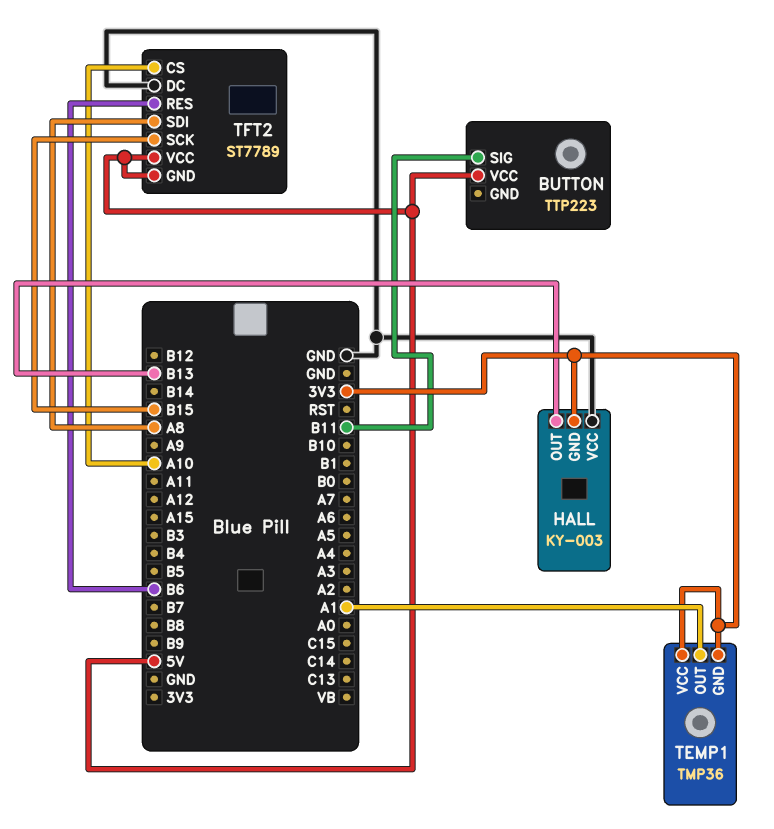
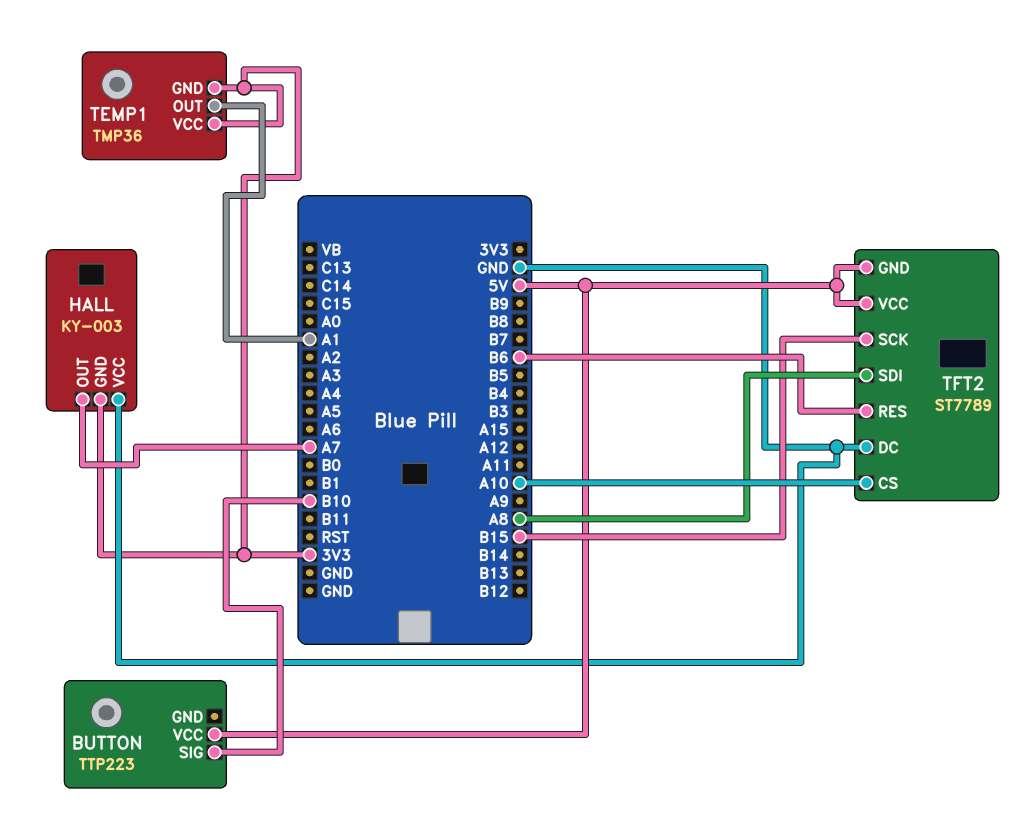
BUTTON pin SIG: B11 -> B10
HALL pin OUT: B13 -> A7

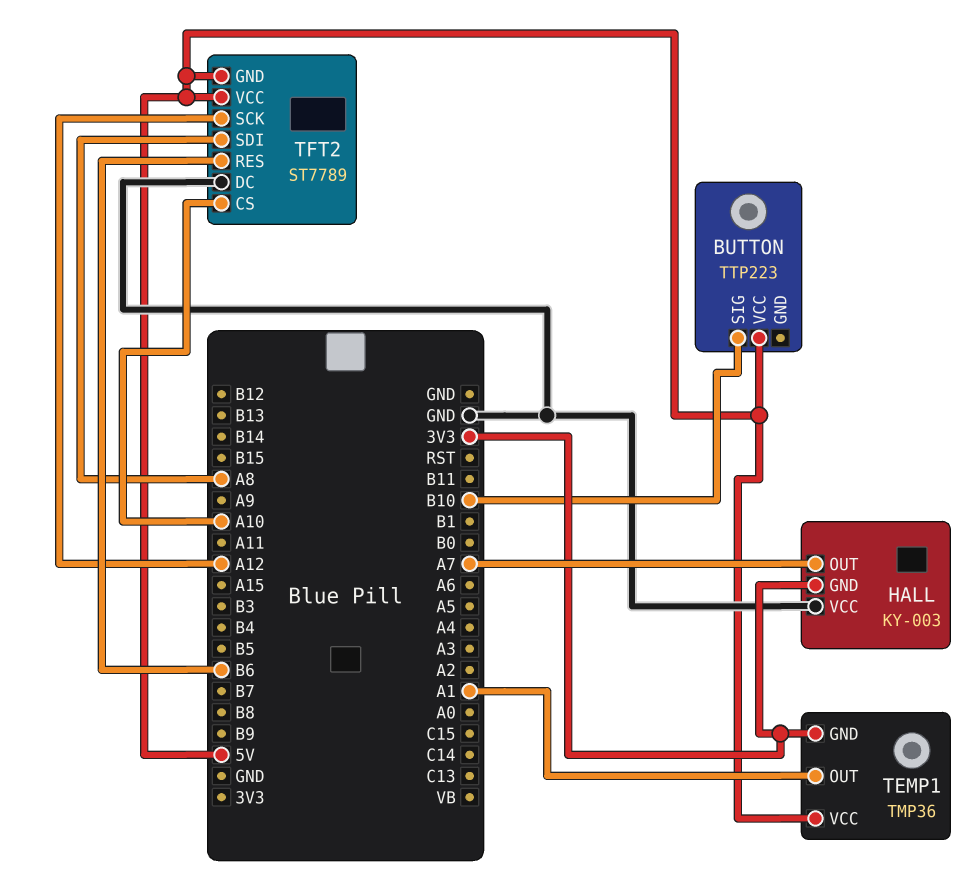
TEMP1 pin VCC: 3V3 -> 5V
TFT2 pin SCK: B15 -> A12

